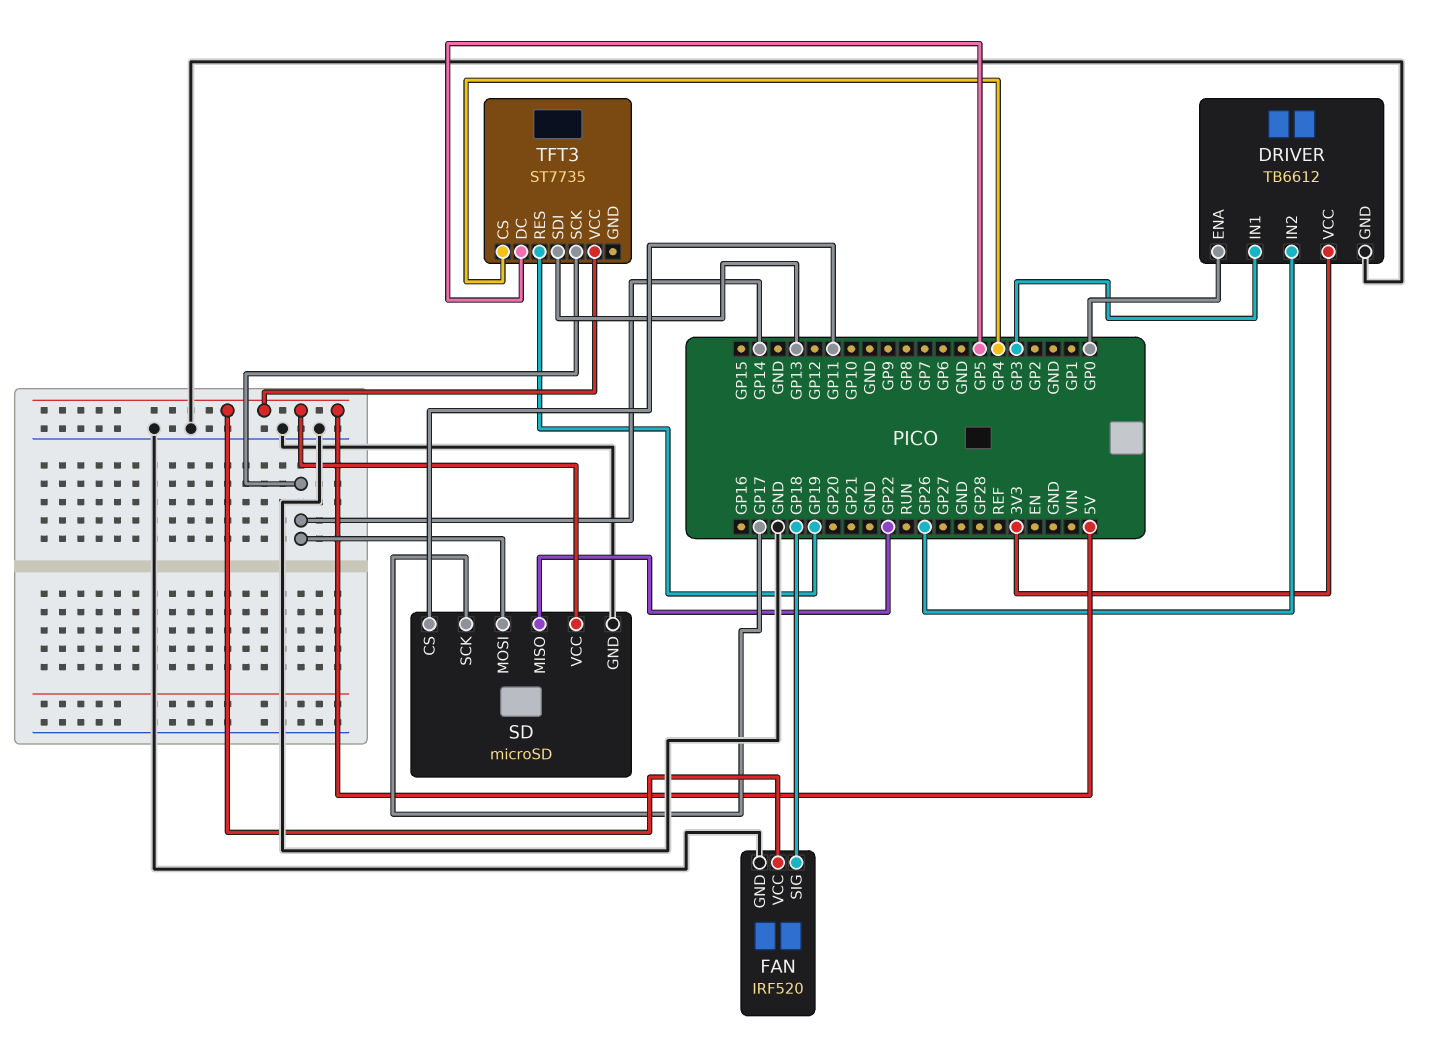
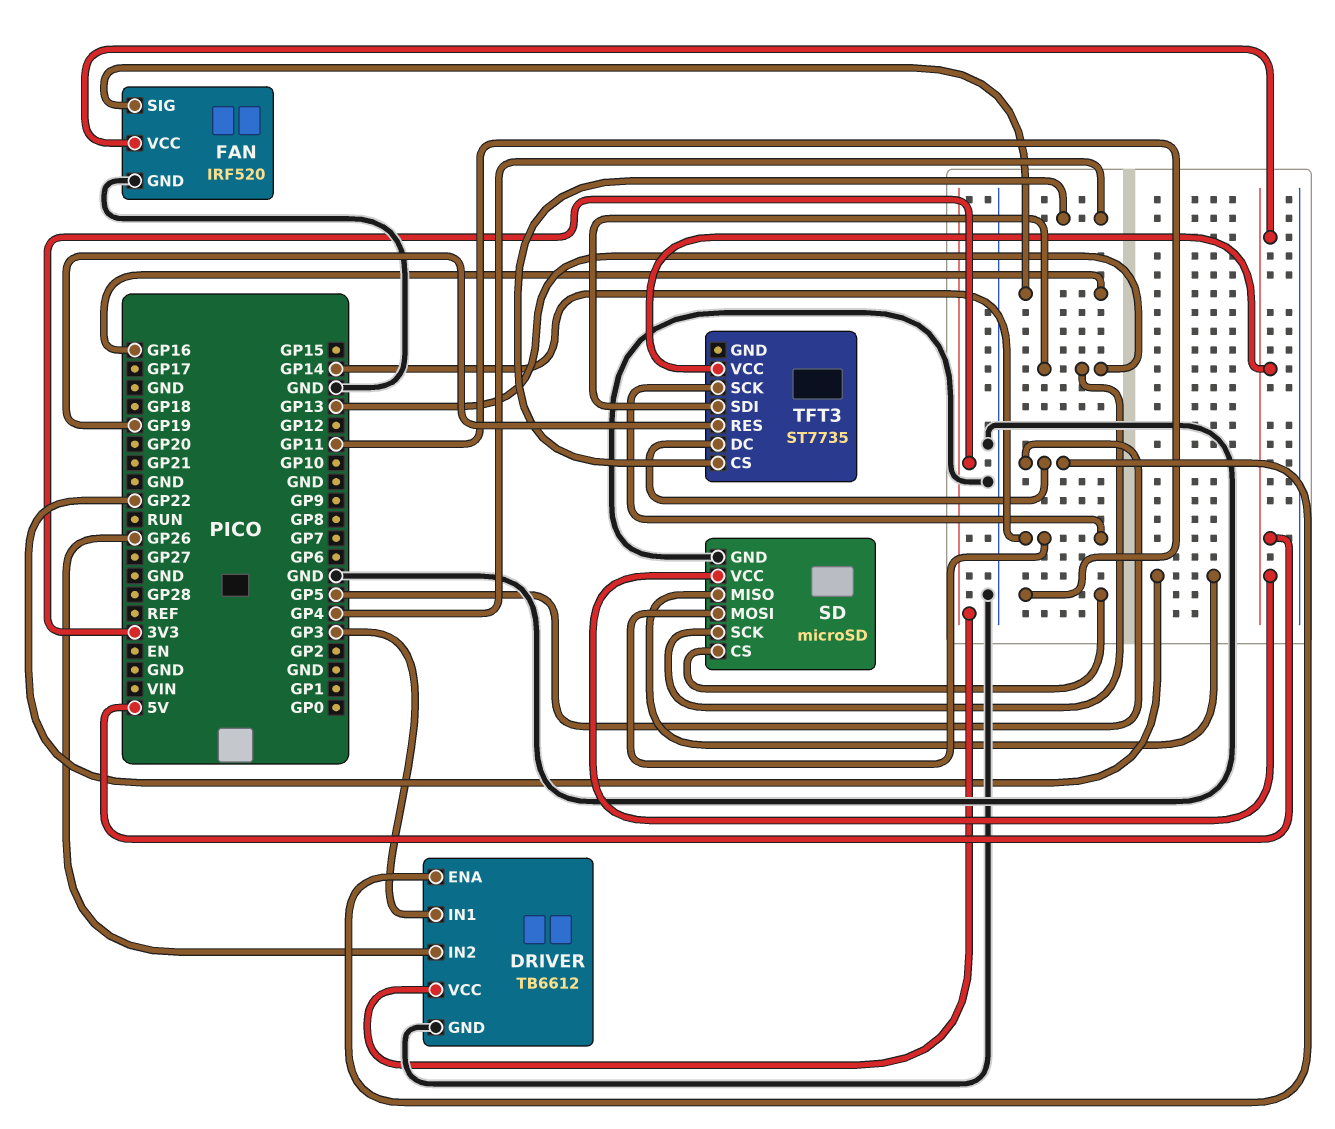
DRIVER pin ENA: GP0 -> GP5
FAN pin SIG: GP18 -> GP16
SD pin SCK: GP17 -> GP13

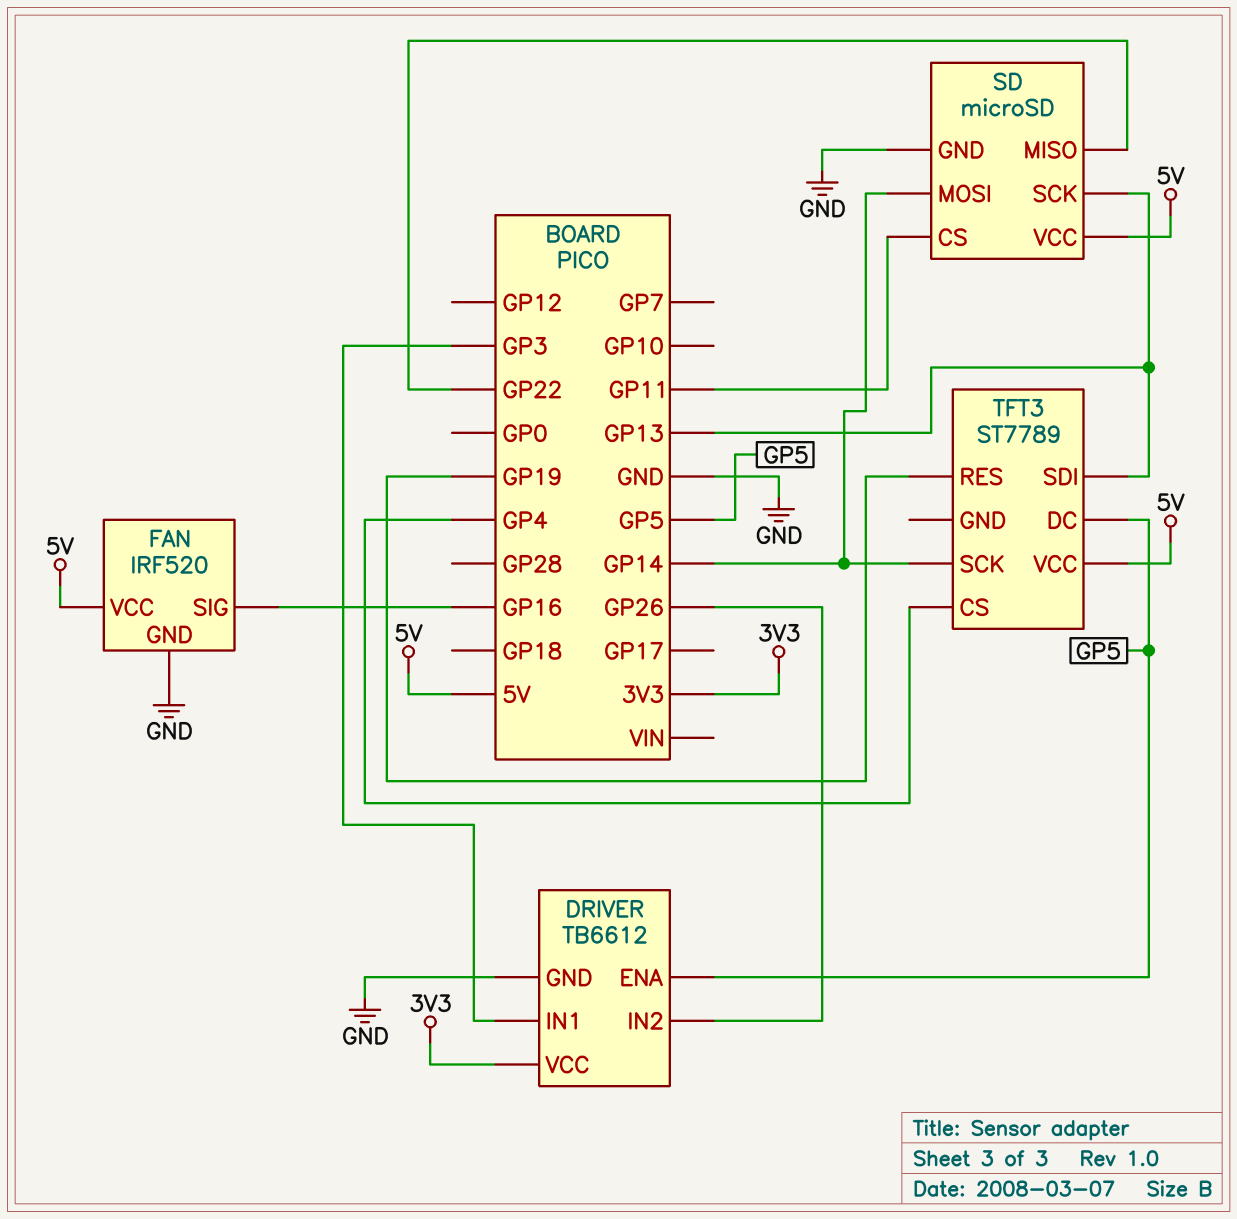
TFT3: ST7735 -> ST7789

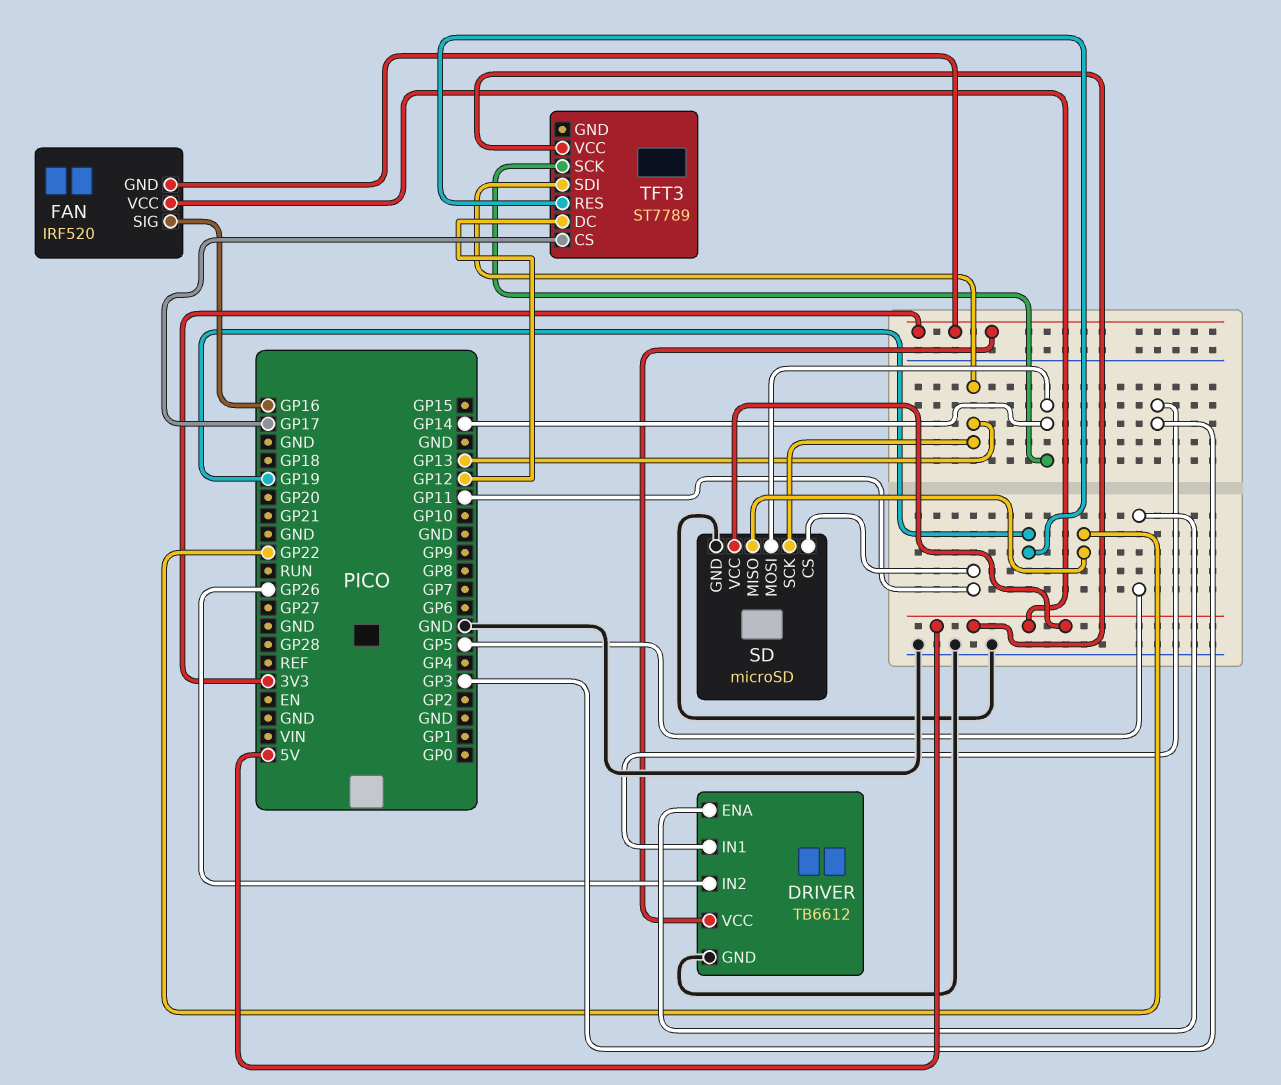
FAN pin GND: GND -> 3V3
TFT3 pin CS: GP4 -> GP17
TFT3 pin DC: GP5 -> GP12

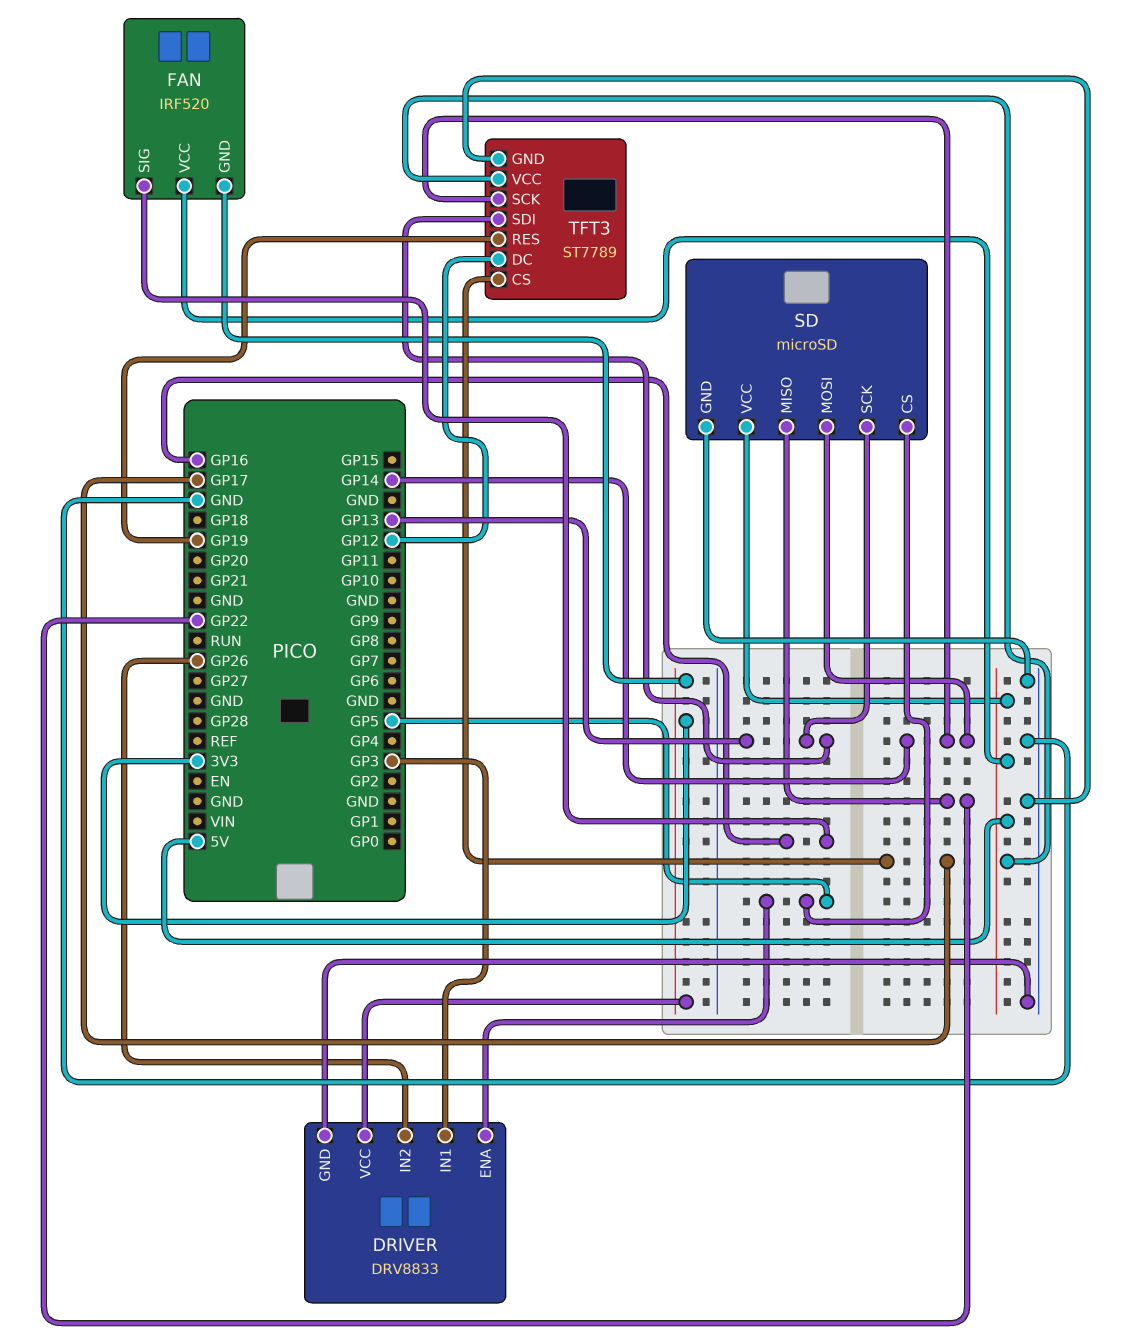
DRIVER: TB6612 -> DRV8833
SD pin CS: GP11 -> GP5
TFT3 pin GND: none -> GND

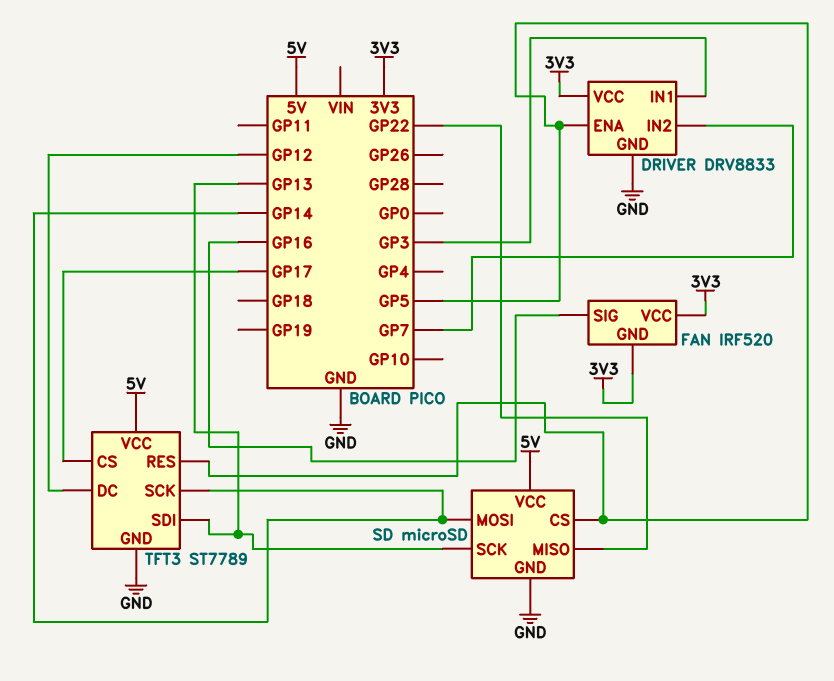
DRIVER pin IN2: GP26 -> GP7
FAN pin VCC: 5V -> 3V3
TFT3 pin RES: GP19 -> GP5

